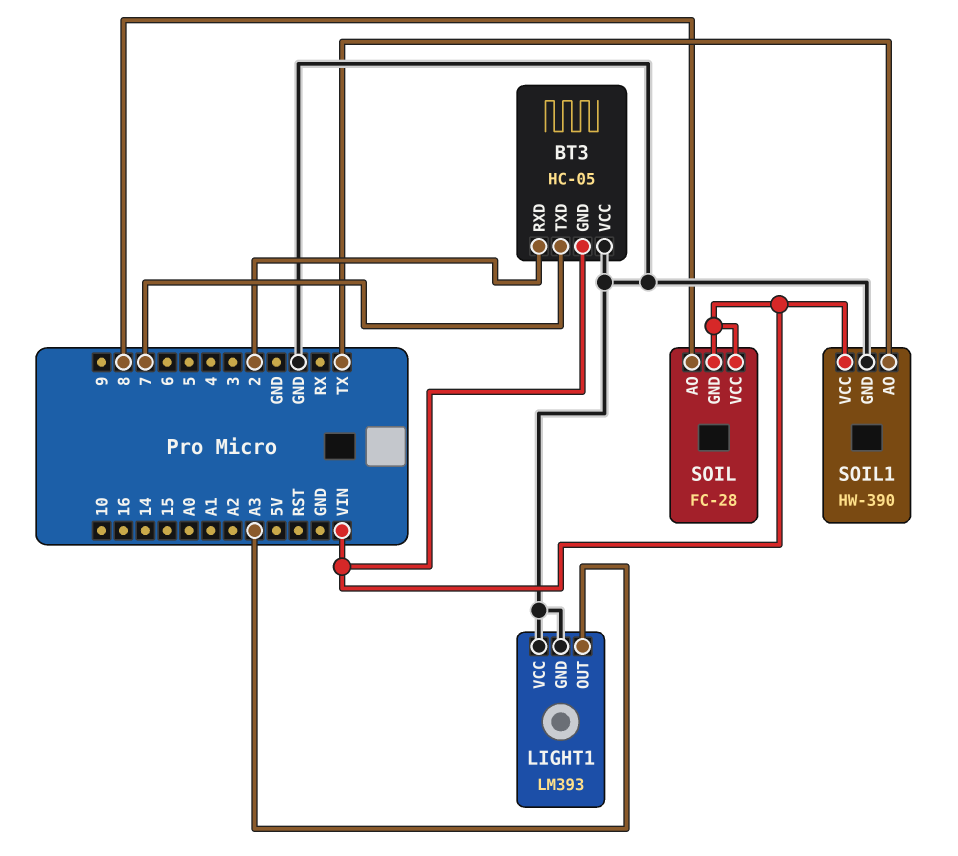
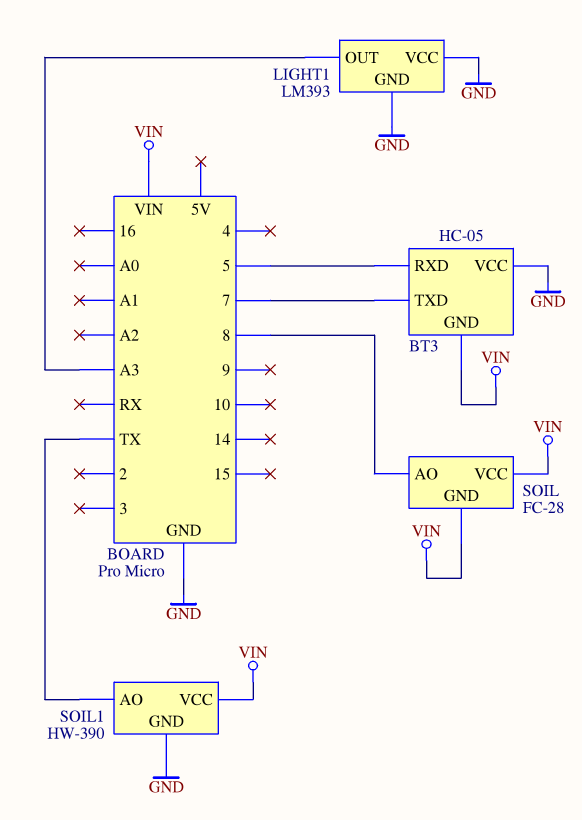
BT3 pin RXD: 2 -> 5

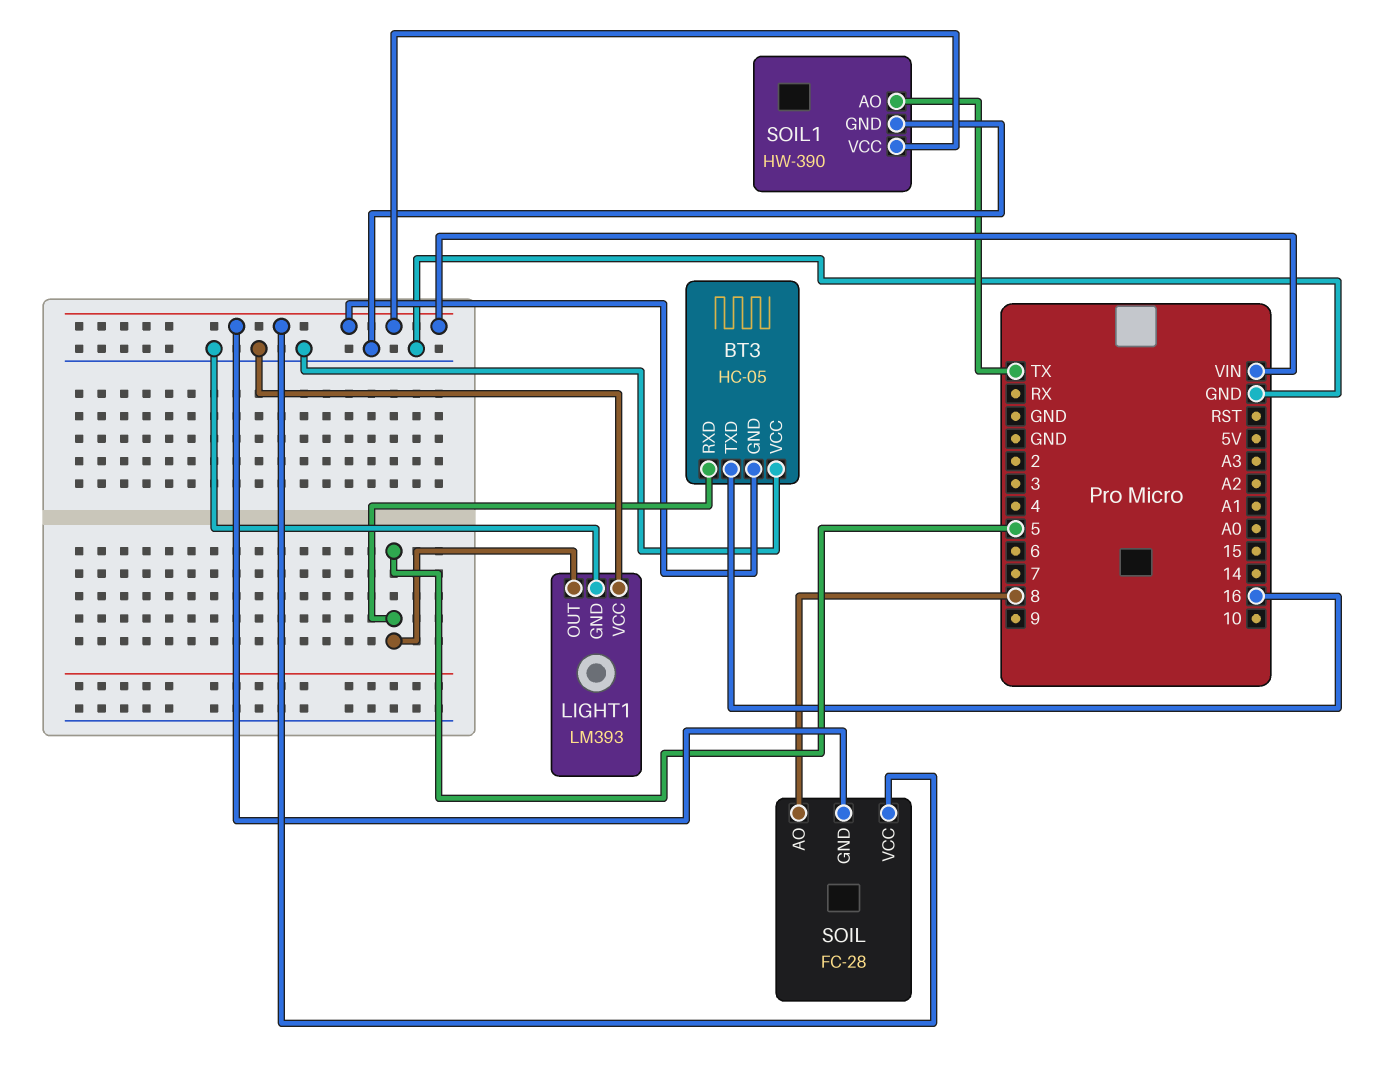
BT3 pin TXD: 7 -> 16
LIGHT1 pin OUT: A3 -> 5

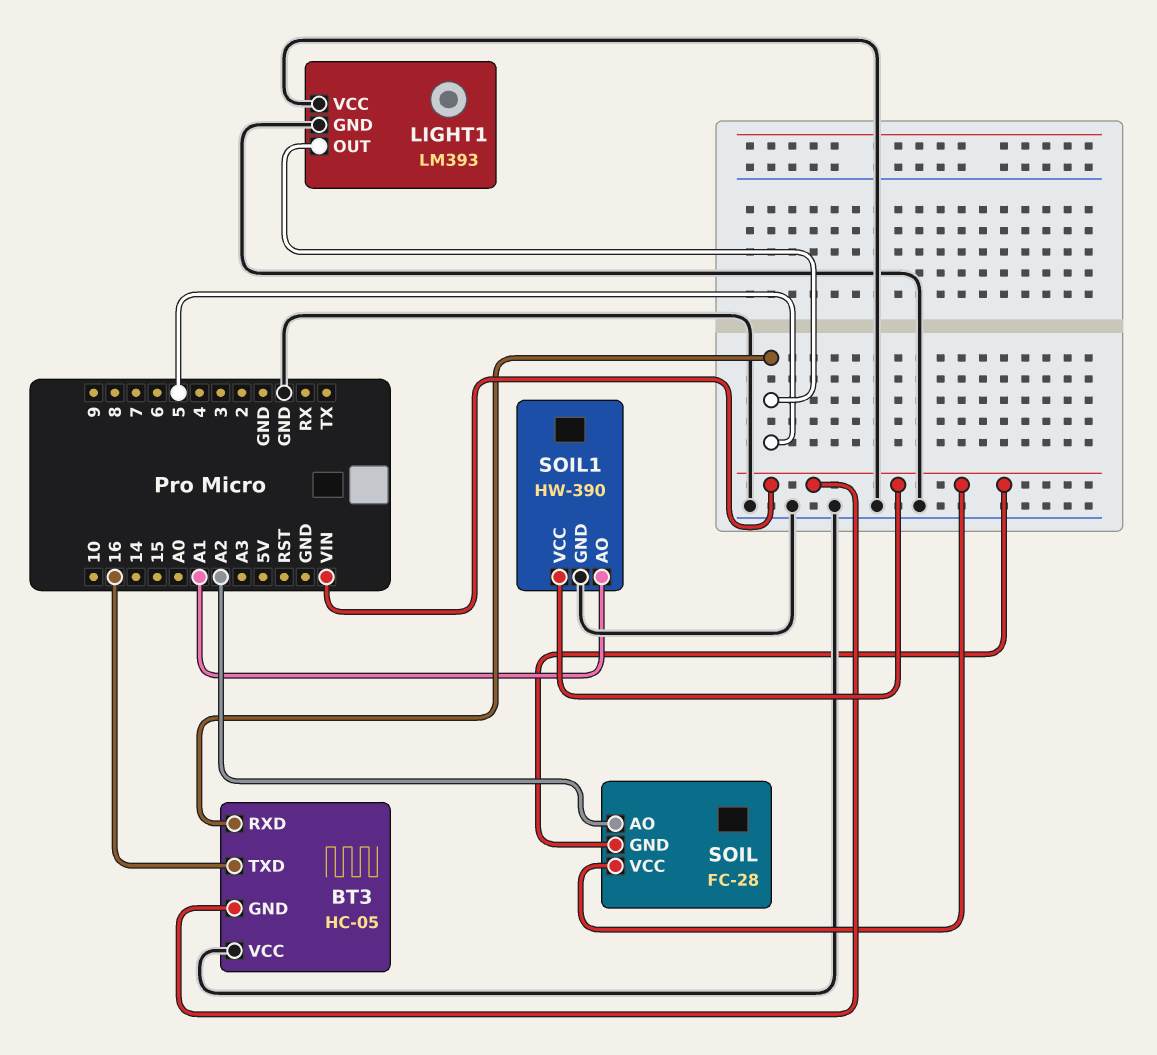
SOIL pin AO: 8 -> A2
SOIL1 pin AO: TX -> A1

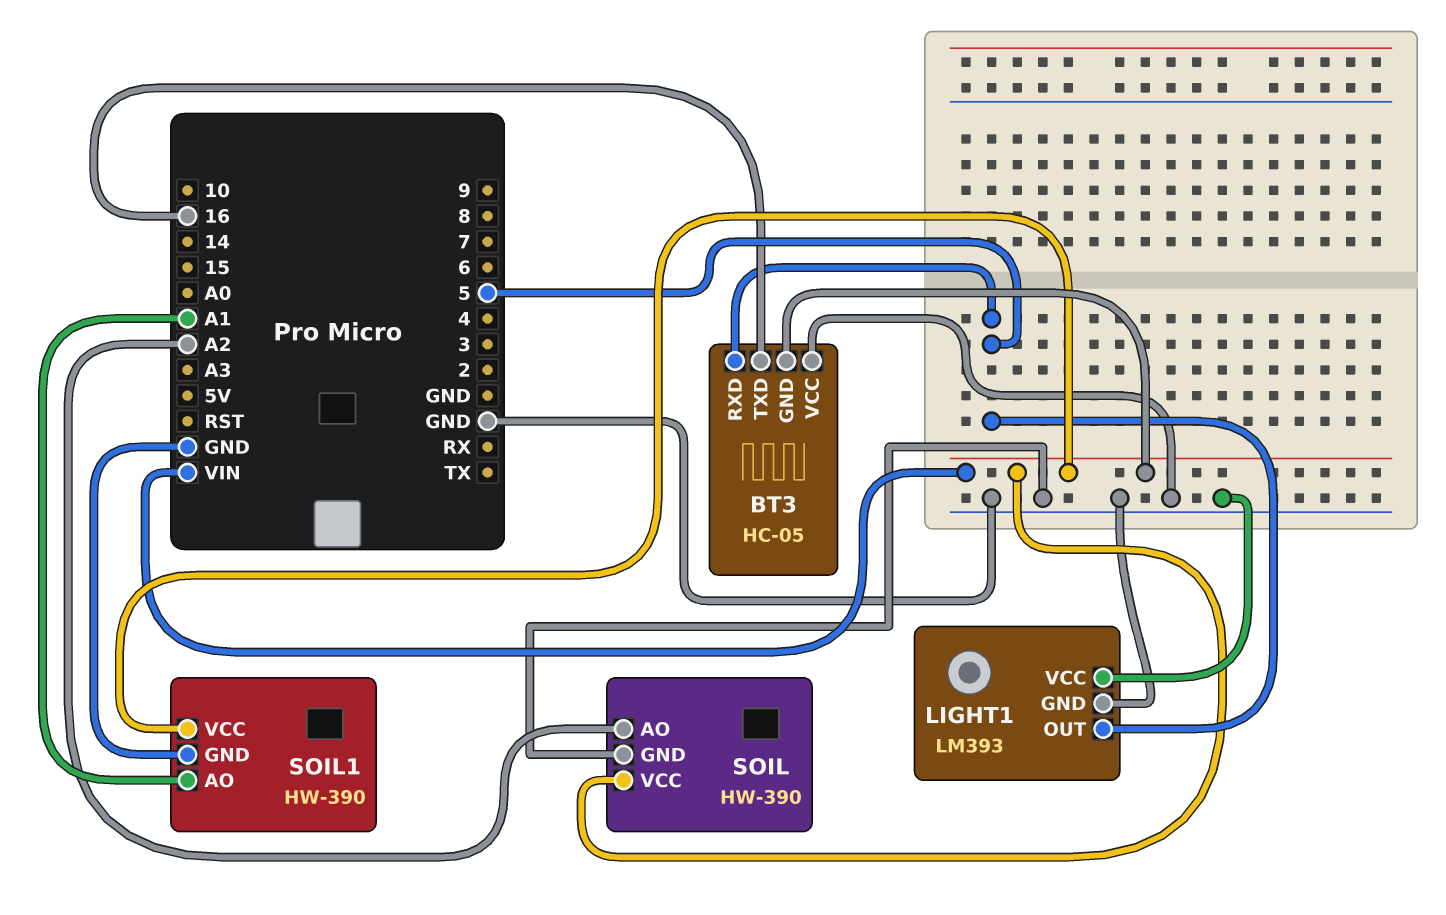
SOIL: FC-28 -> HW-390
SOIL pin GND: VIN -> GND

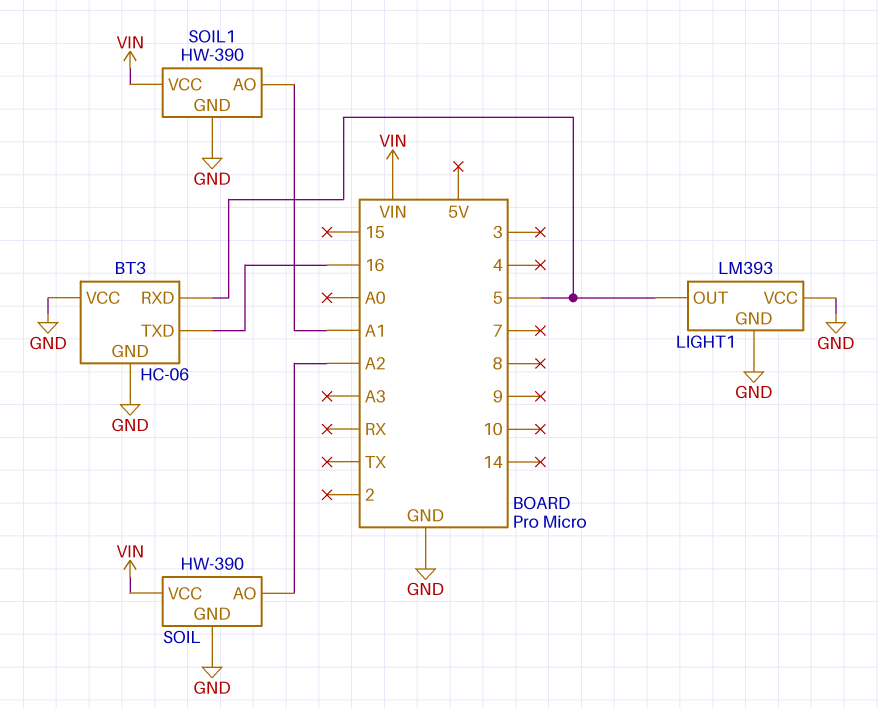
BT3: HC-05 -> HC-06
BT3 pin GND: VIN -> GND

